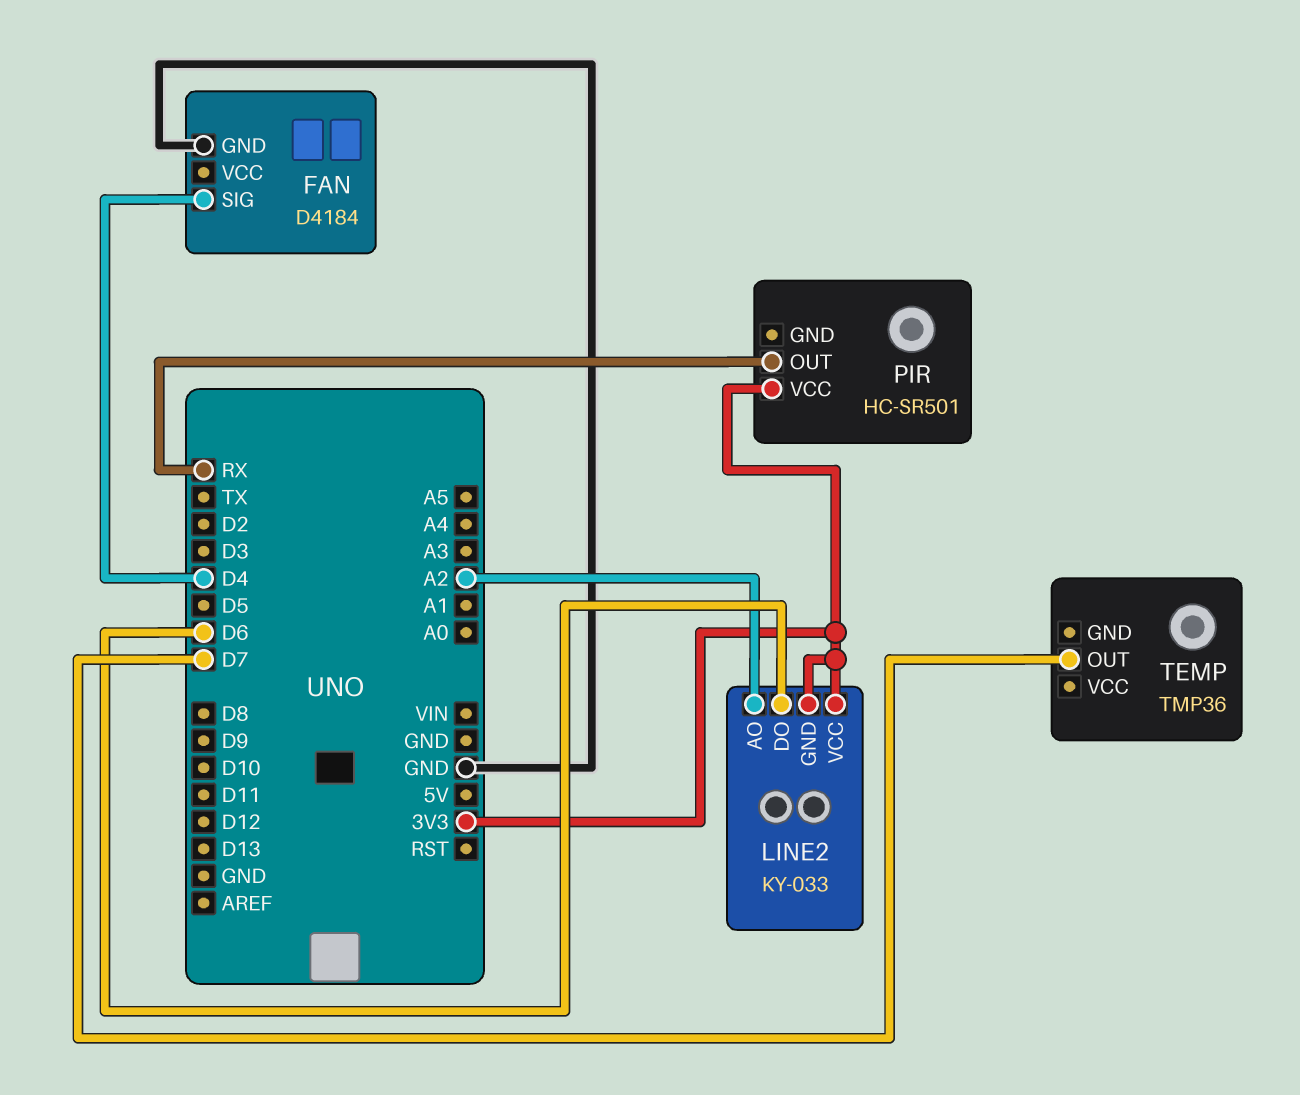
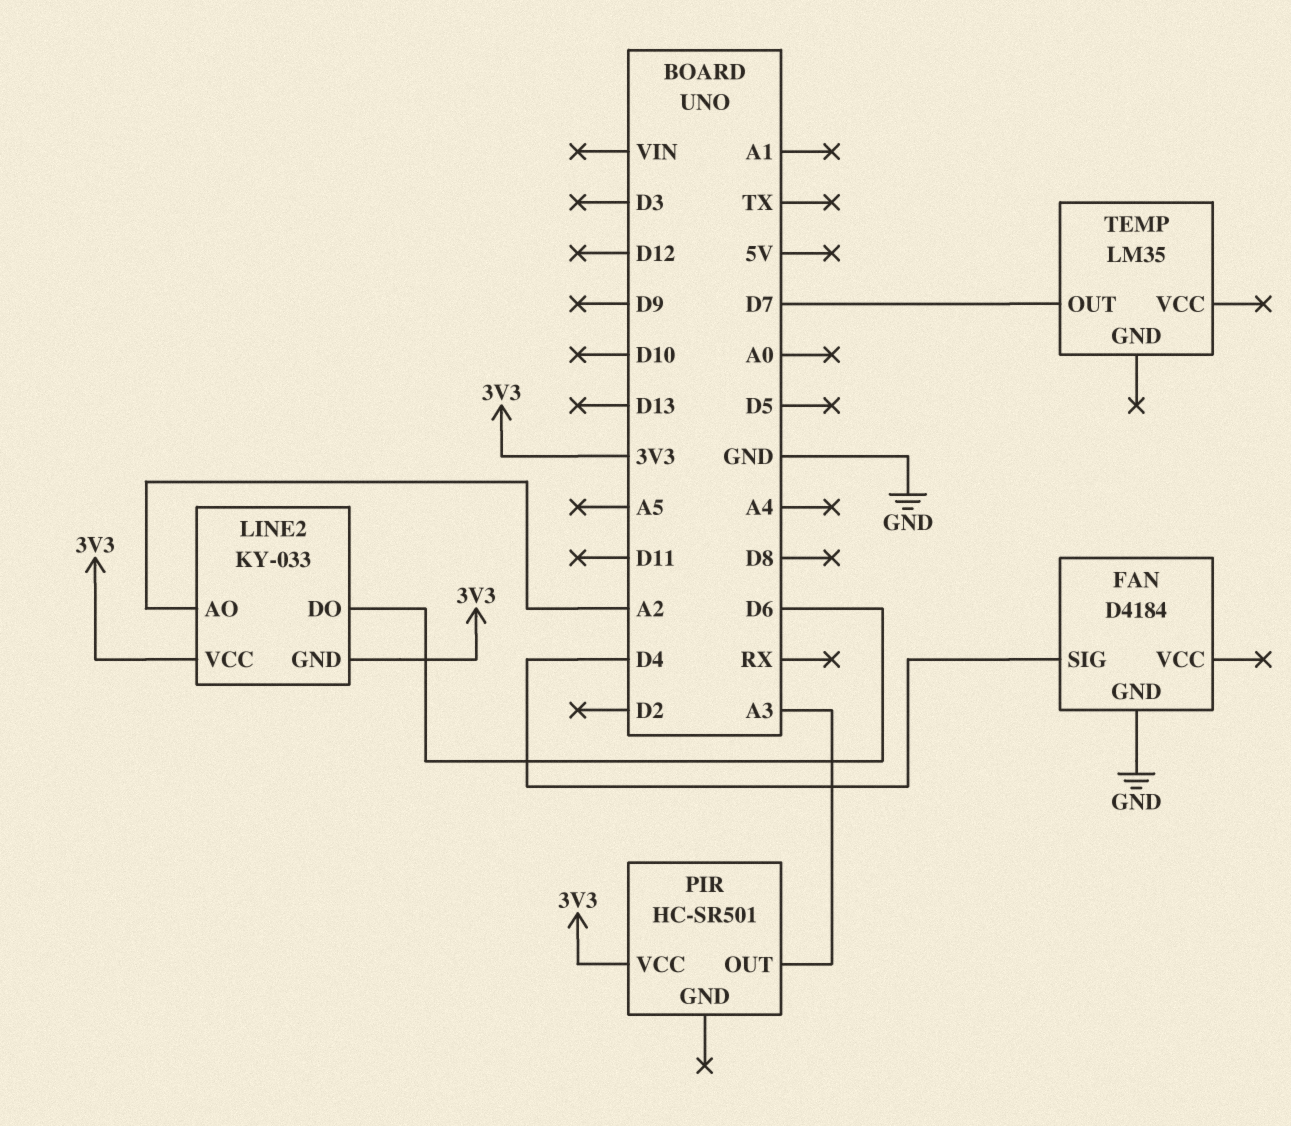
PIR pin OUT: RX -> A3
TEMP: TMP36 -> LM35

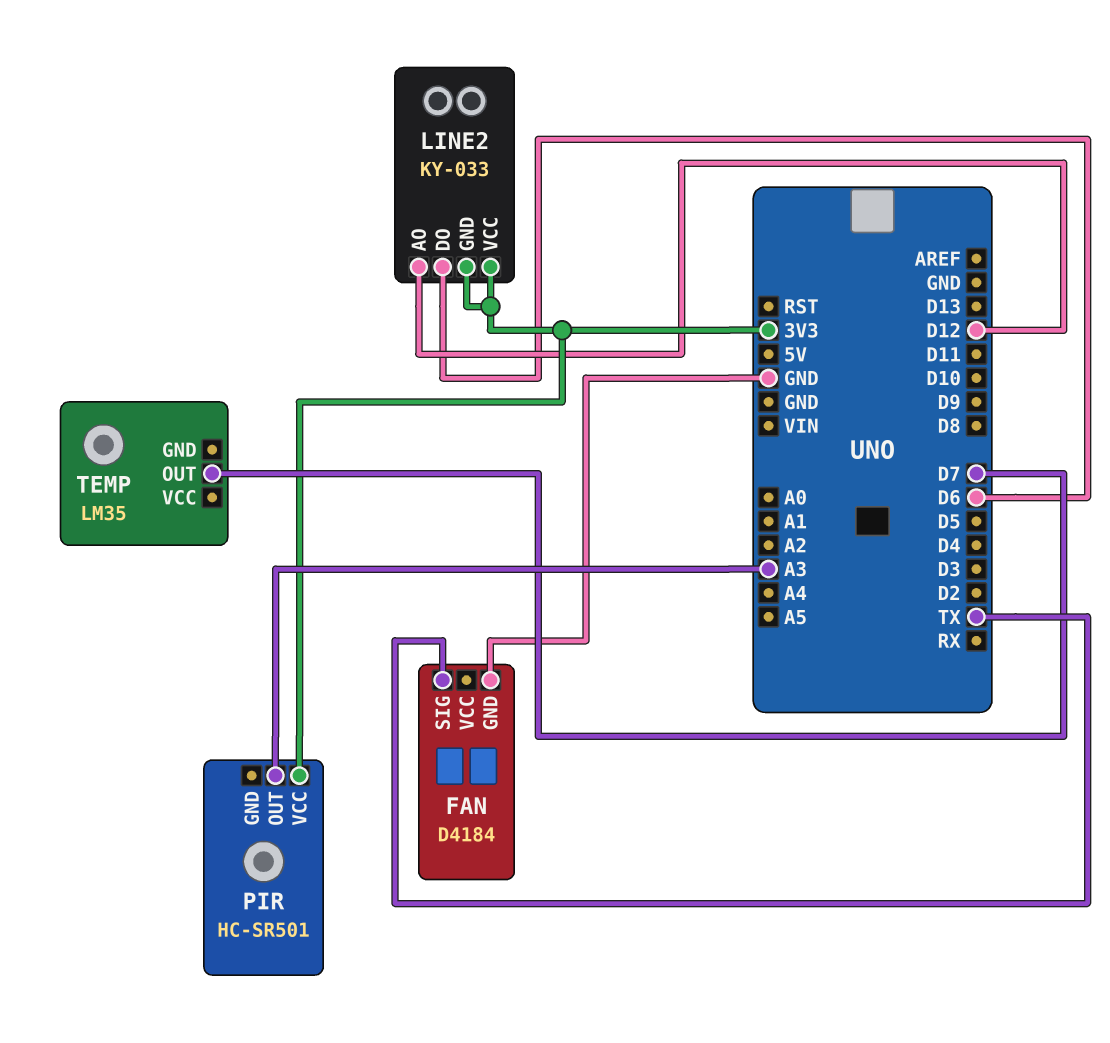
FAN pin SIG: D4 -> TX
LINE2 pin AO: A2 -> D12

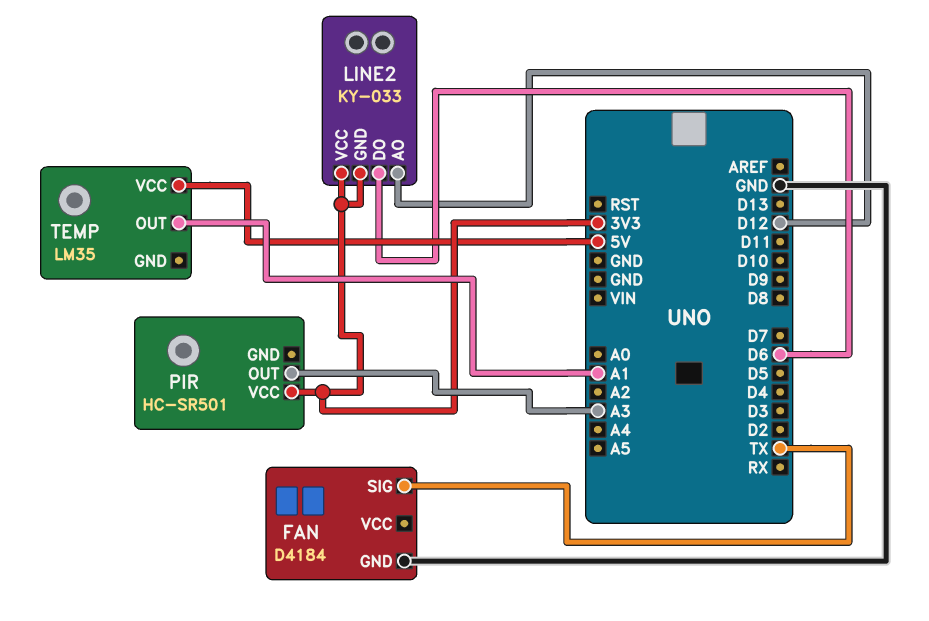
TEMP pin OUT: D7 -> A1
TEMP pin VCC: none -> 5V

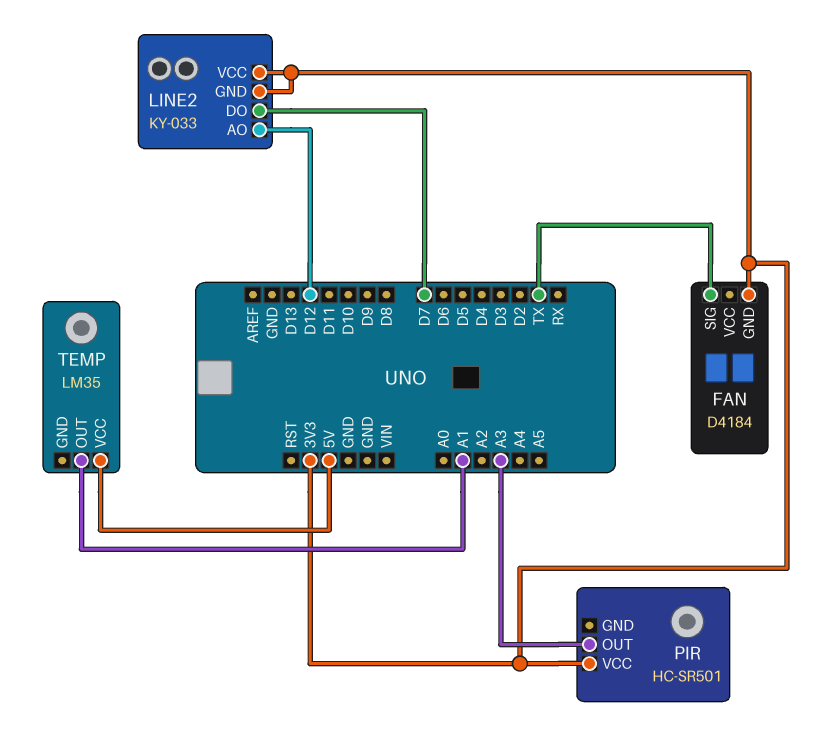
FAN pin GND: GND -> 3V3
LINE2 pin DO: D6 -> D7

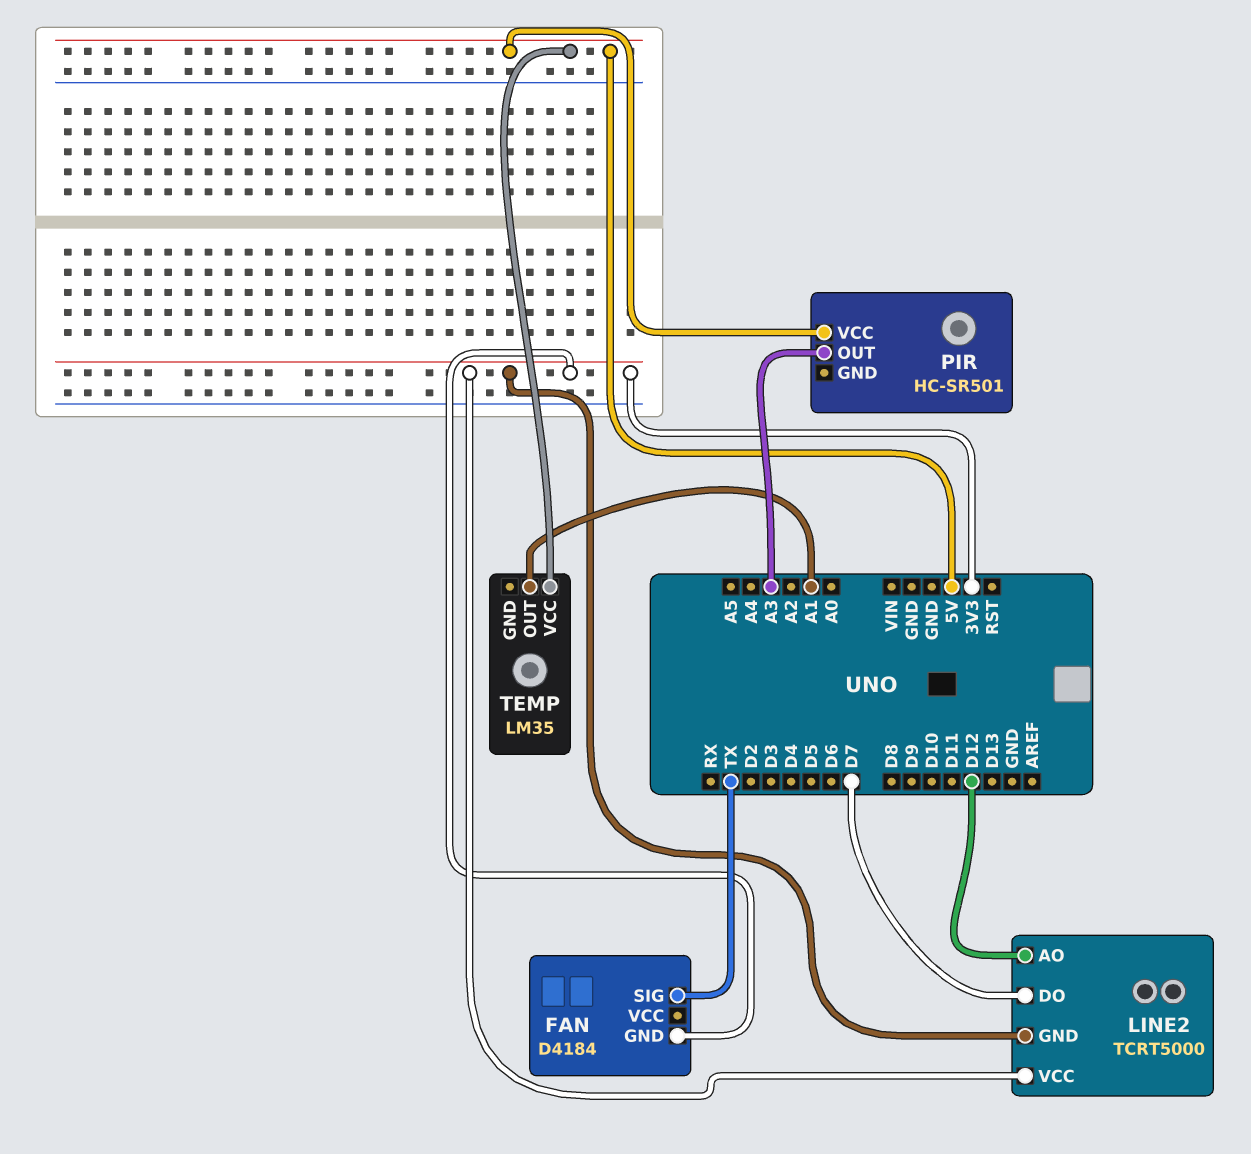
LINE2: KY-033 -> TCRT5000
PIR pin VCC: 3V3 -> 5V

